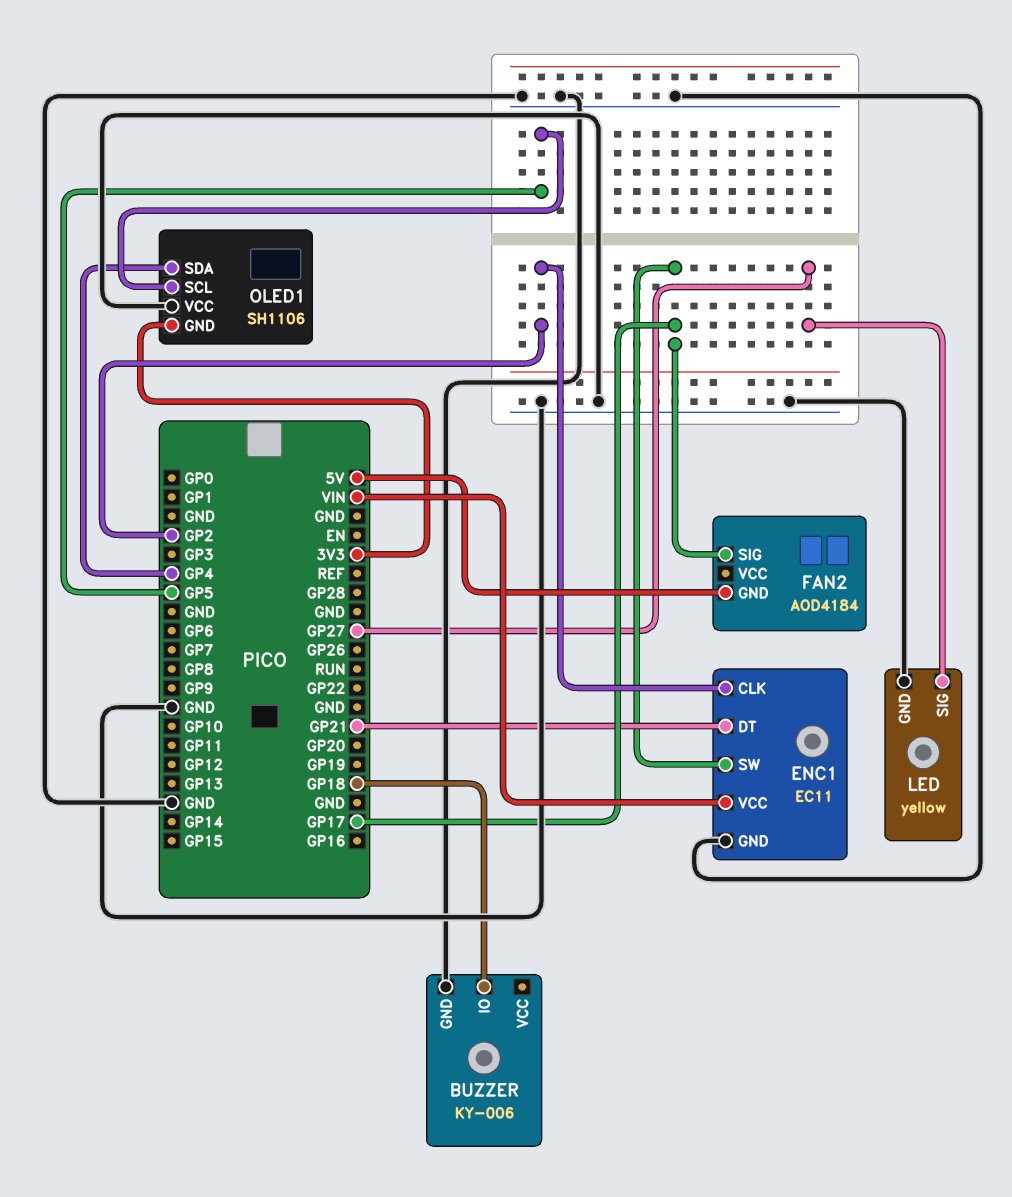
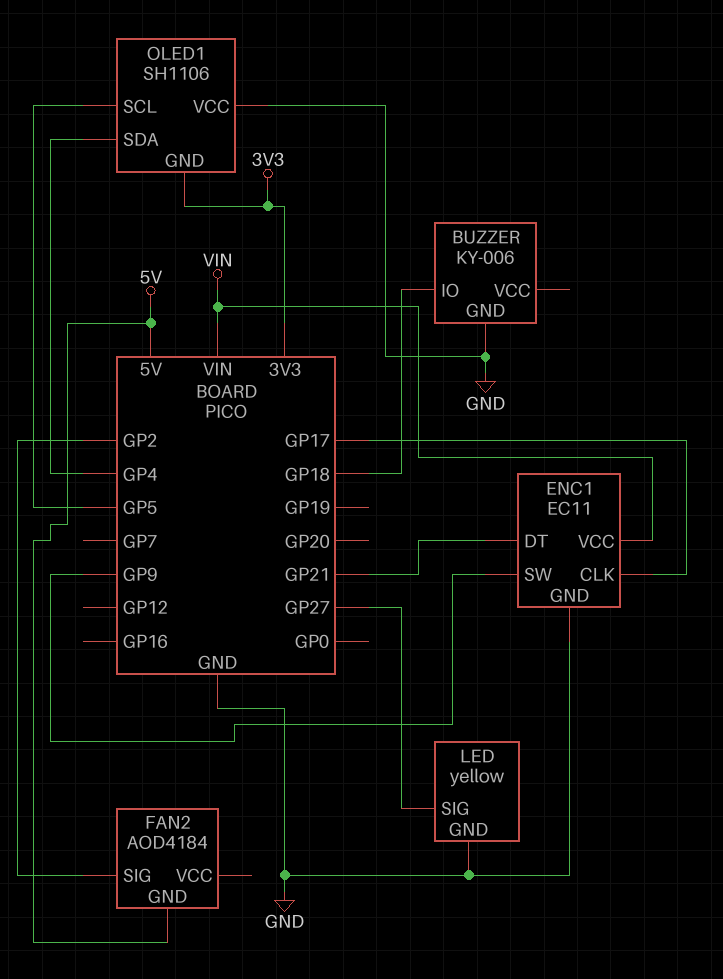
ENC1 pin CLK: GP2 -> GP17
ENC1 pin SW: GP17 -> GP9
FAN2 pin SIG: GP17 -> GP2

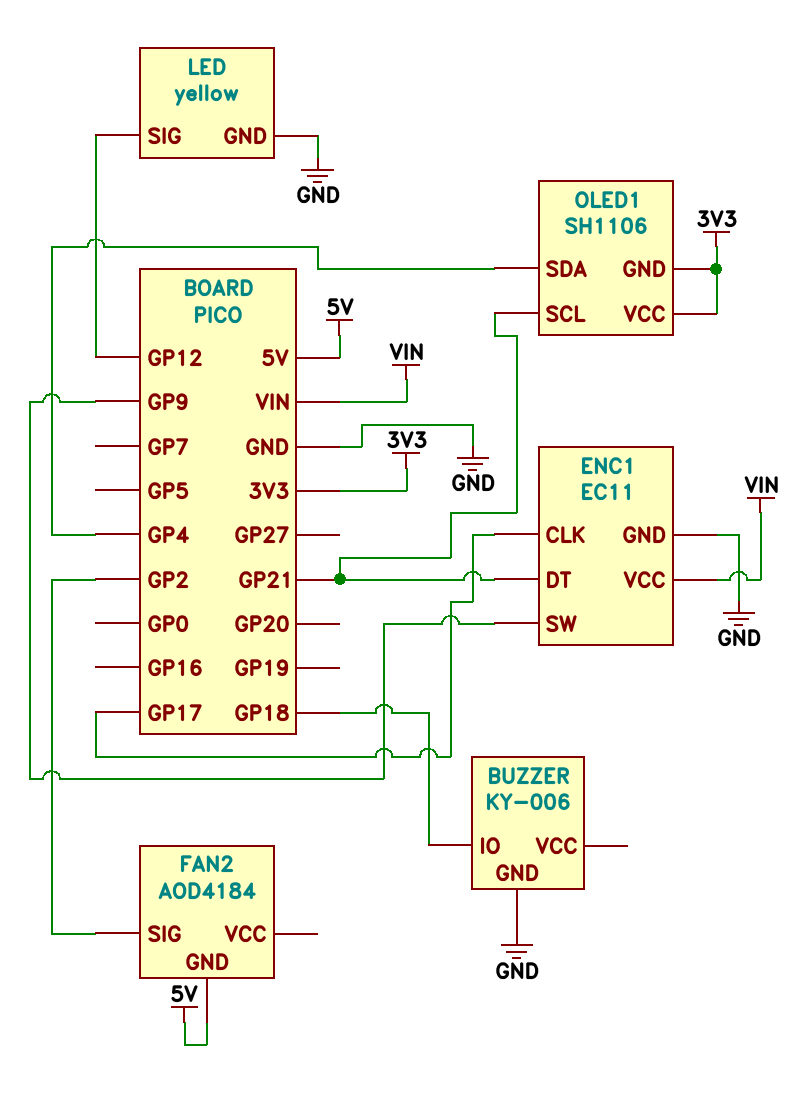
LED pin SIG: GP27 -> GP12
OLED1 pin SCL: GP5 -> GP21
OLED1 pin VCC: GND -> 3V3

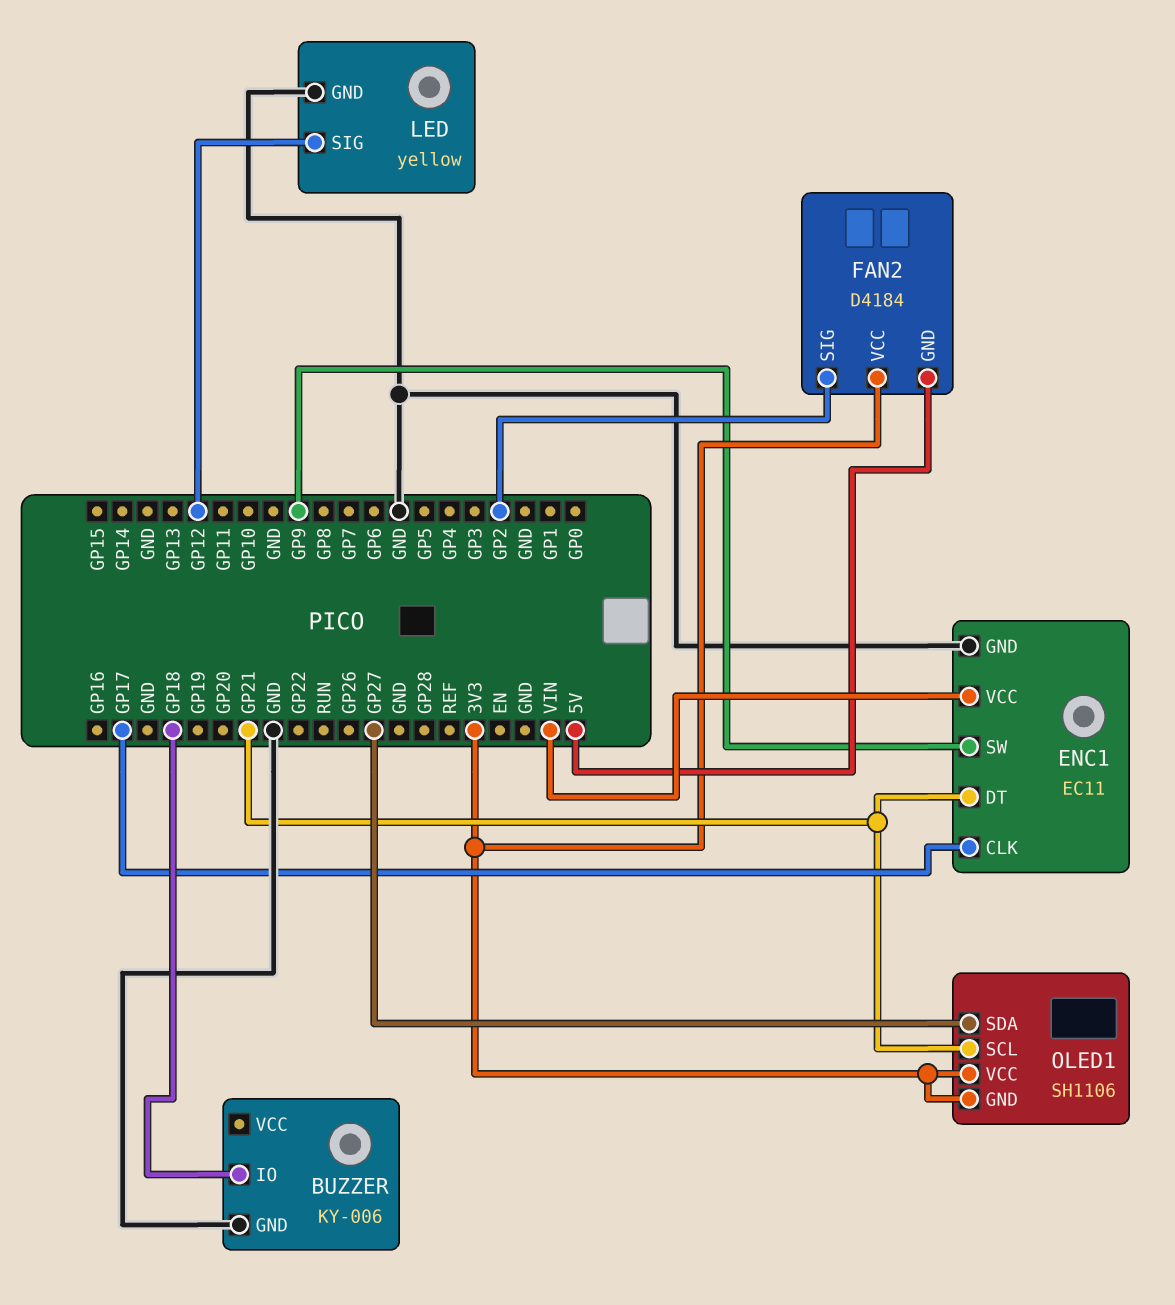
FAN2: AOD4184 -> D4184
FAN2 pin VCC: none -> 3V3
OLED1 pin SDA: GP4 -> GP27

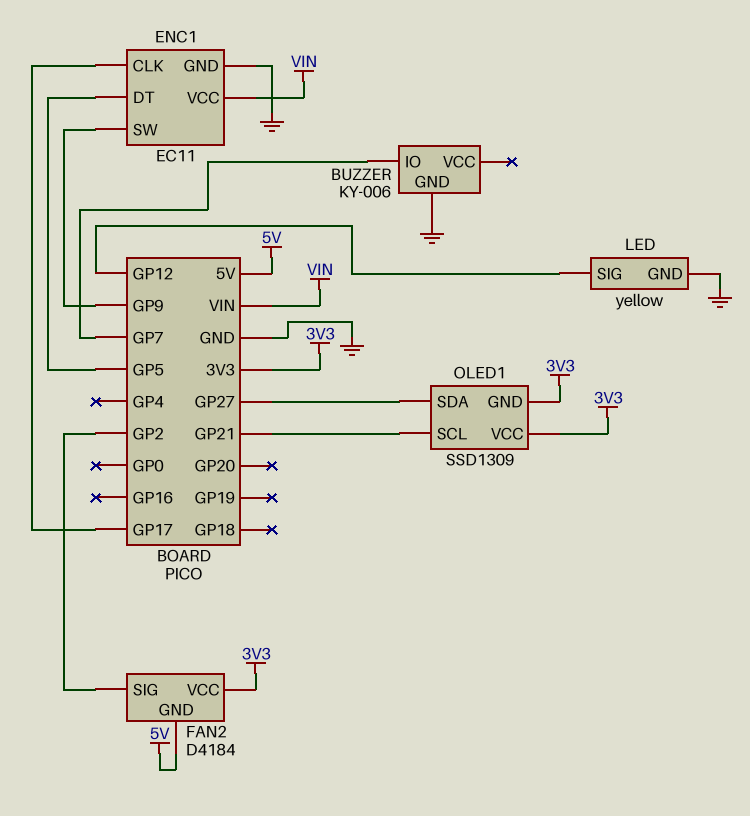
BUZZER pin IO: GP18 -> GP7
ENC1 pin DT: GP21 -> GP5
OLED1: SH1106 -> SSD1309

